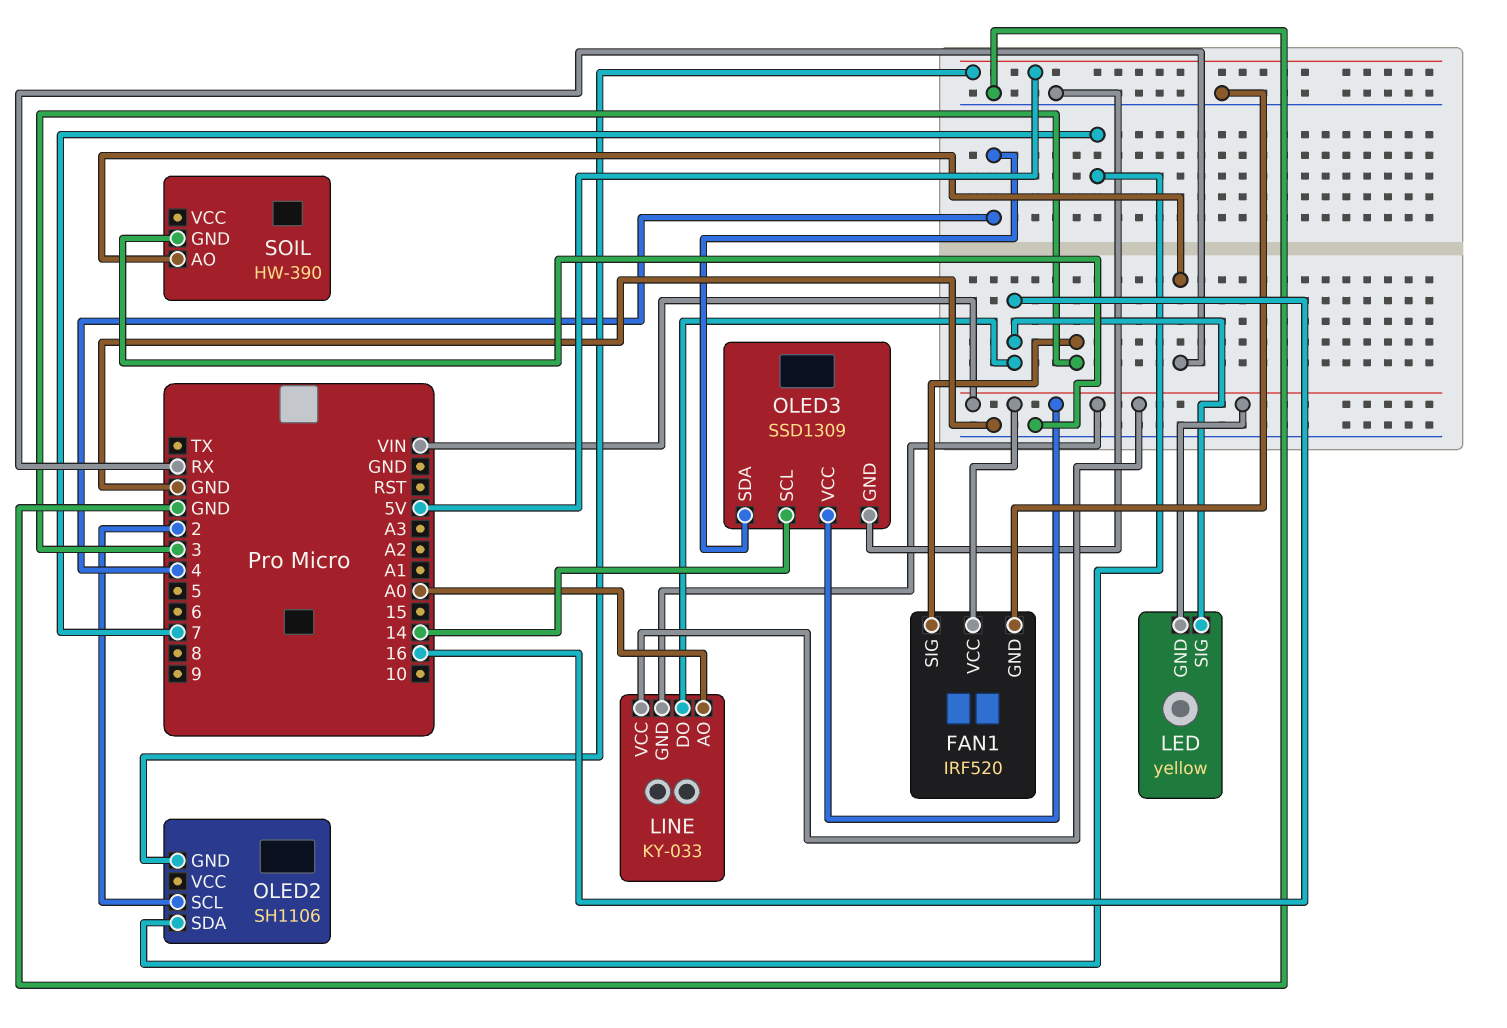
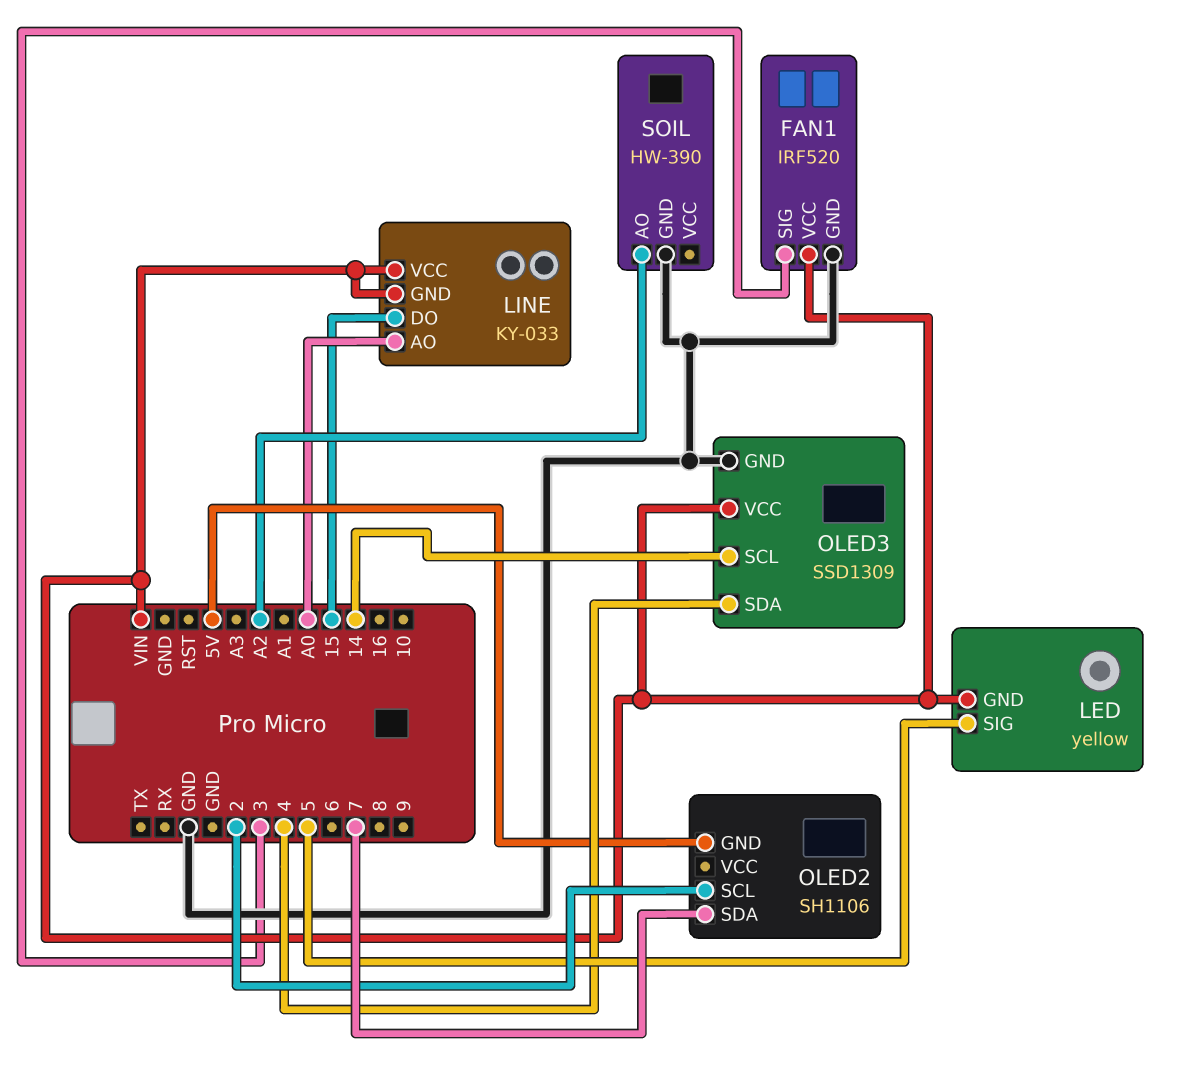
LED pin SIG: 16 -> 5
LINE pin DO: 16 -> 15
SOIL pin AO: RX -> A2

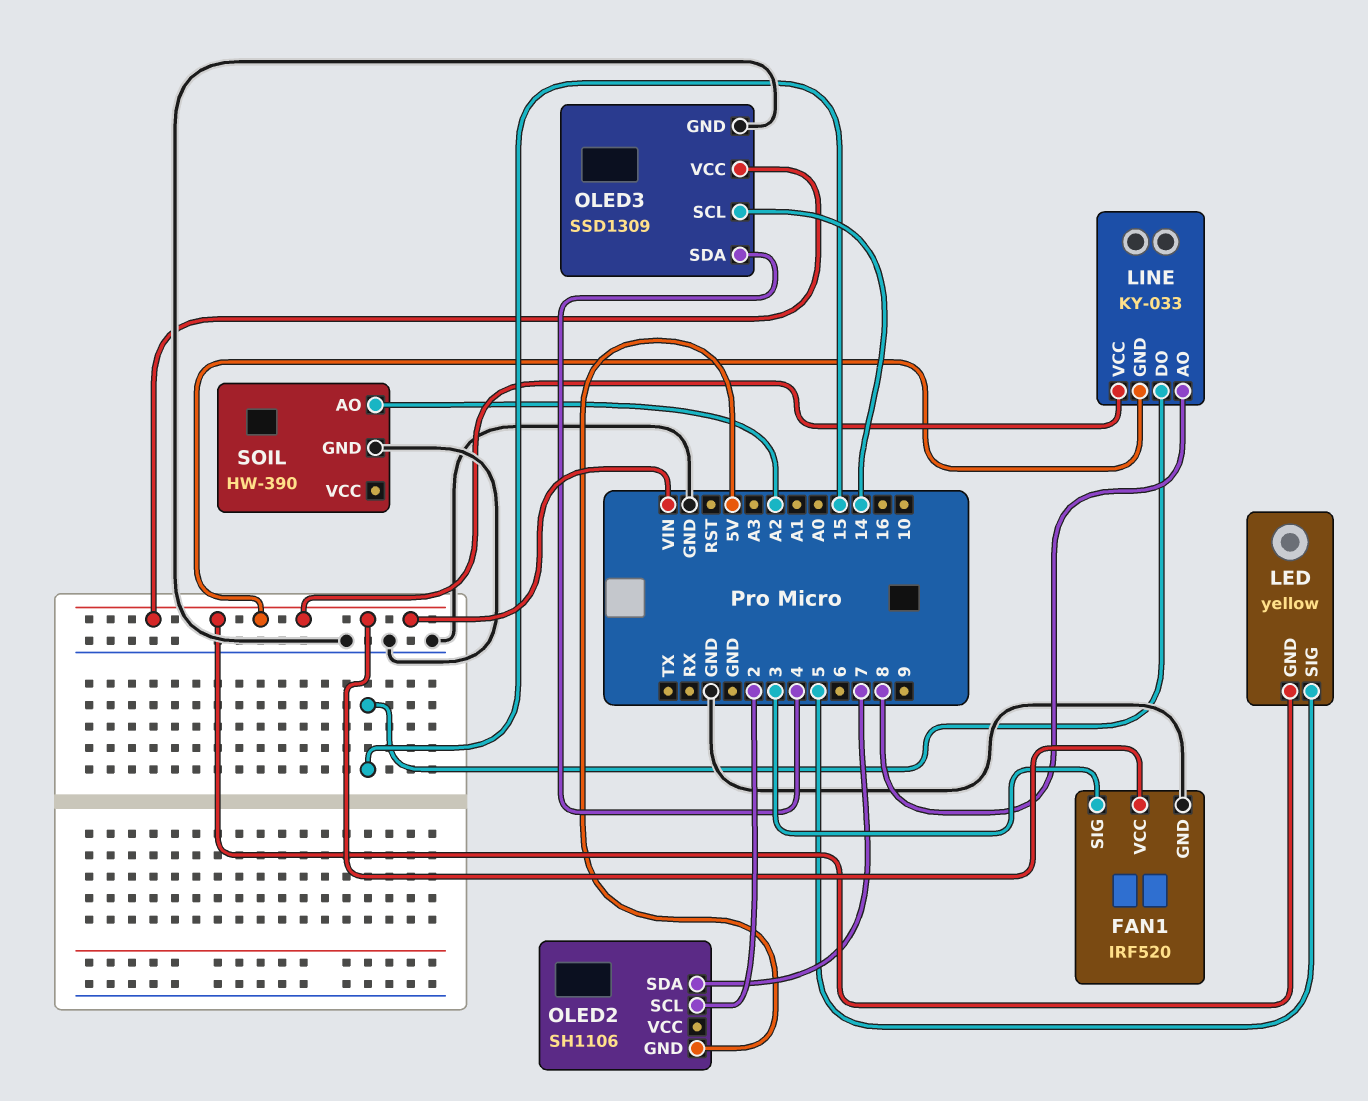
LINE pin AO: A0 -> 8

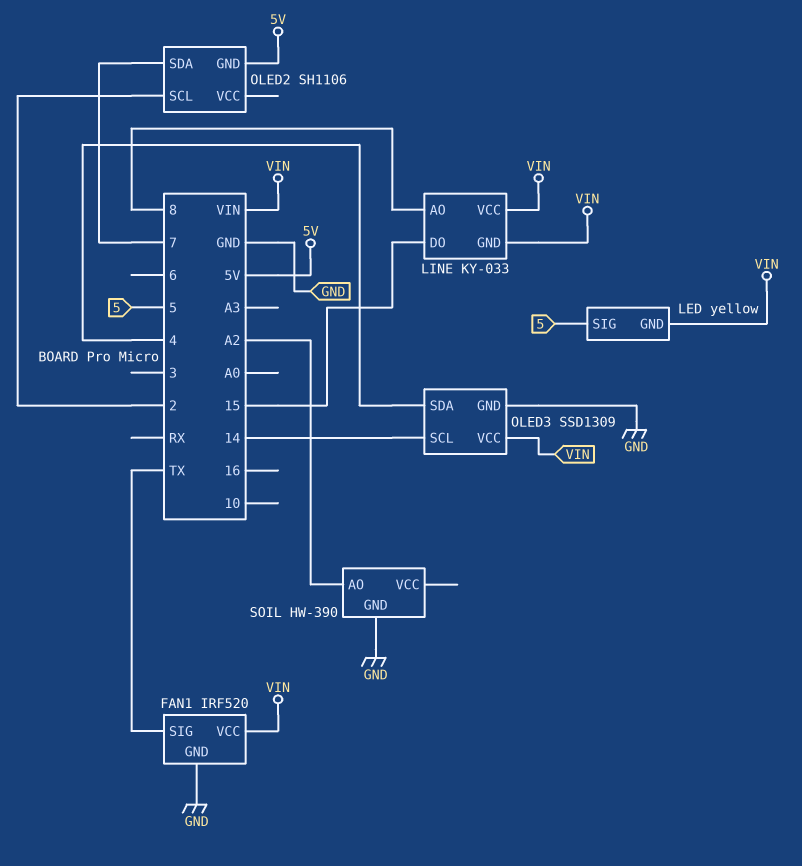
FAN1 pin SIG: 3 -> TX

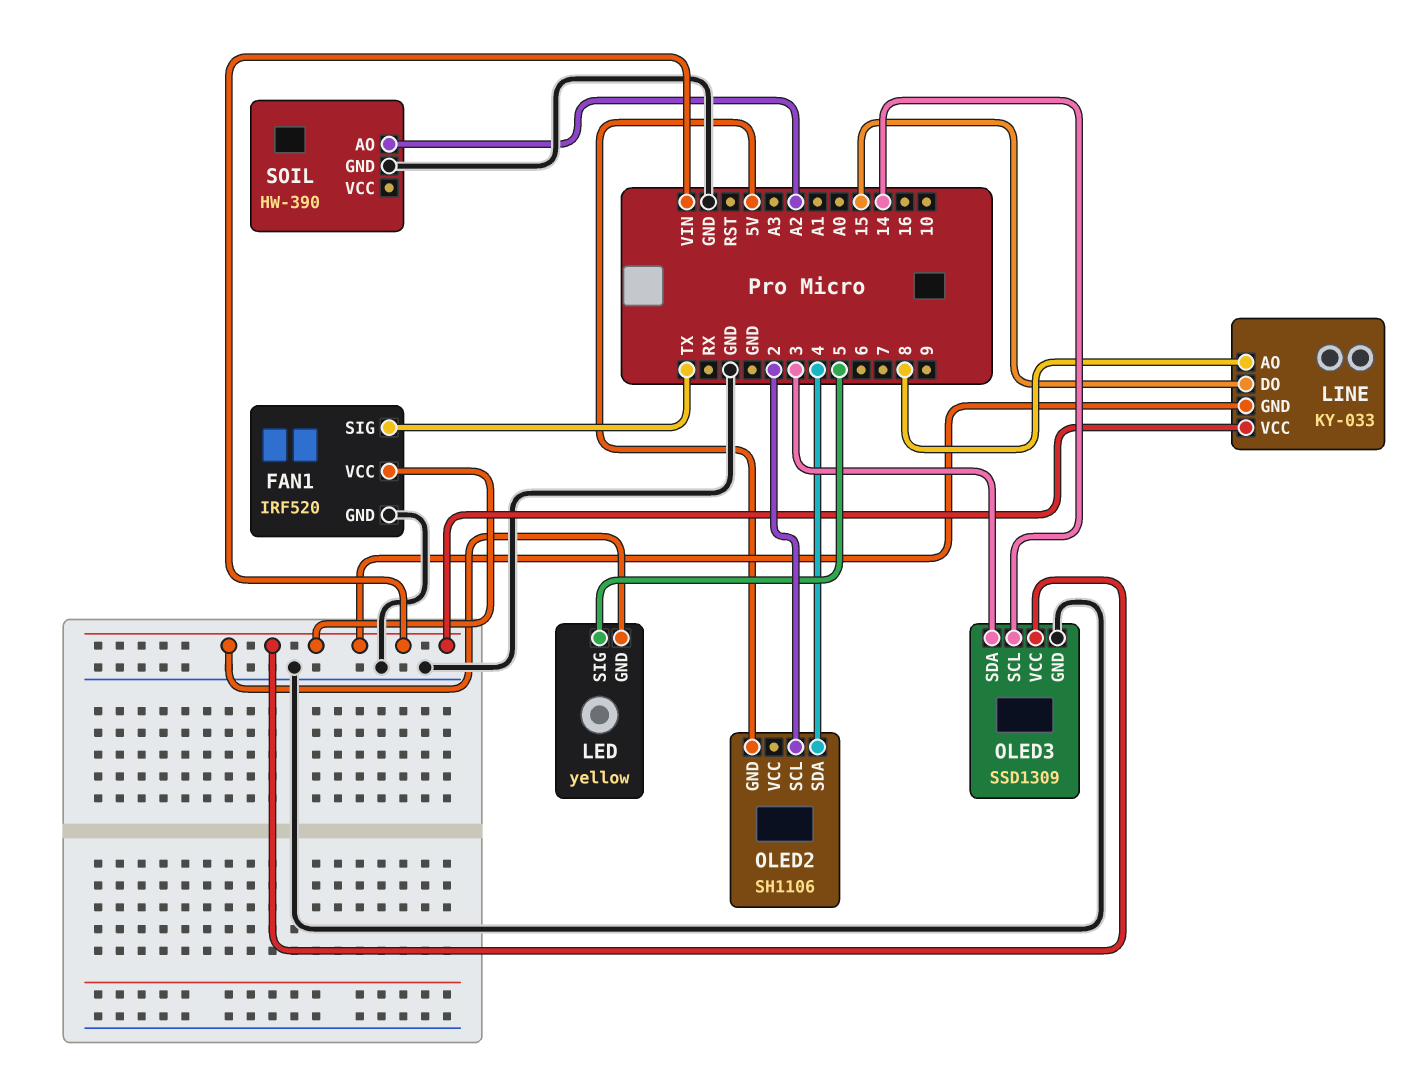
OLED2 pin SDA: 7 -> 4
OLED3 pin SDA: 4 -> 3

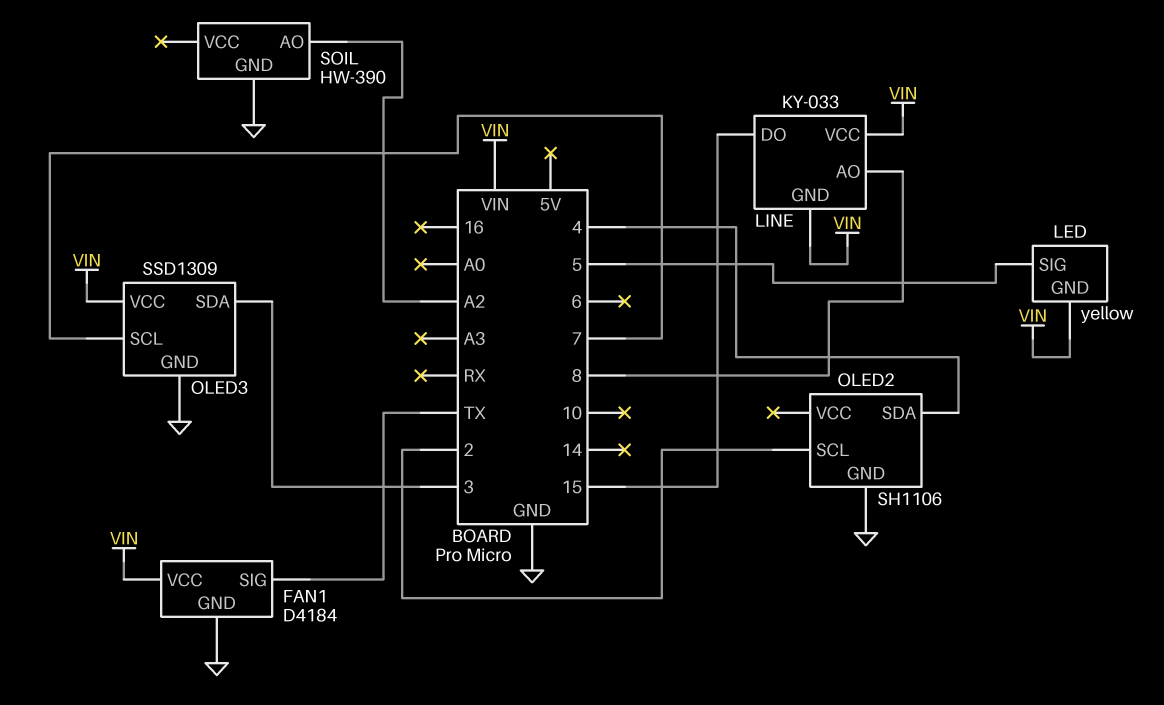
FAN1: IRF520 -> D4184
OLED2 pin GND: 5V -> GND
OLED3 pin SCL: 14 -> 7

